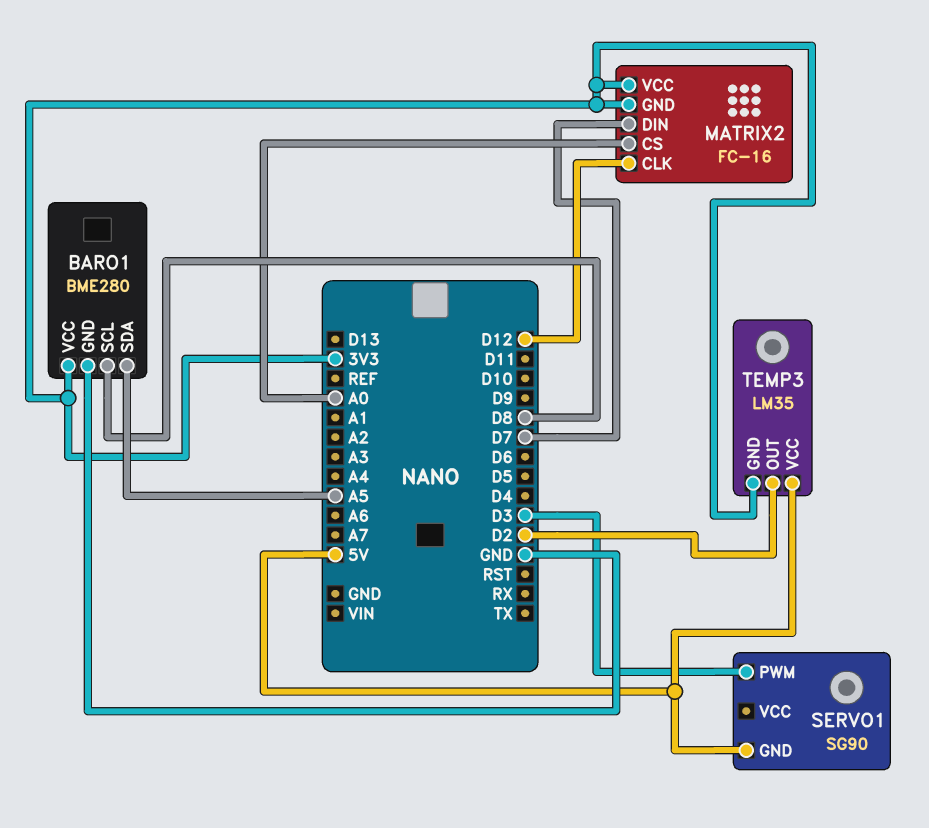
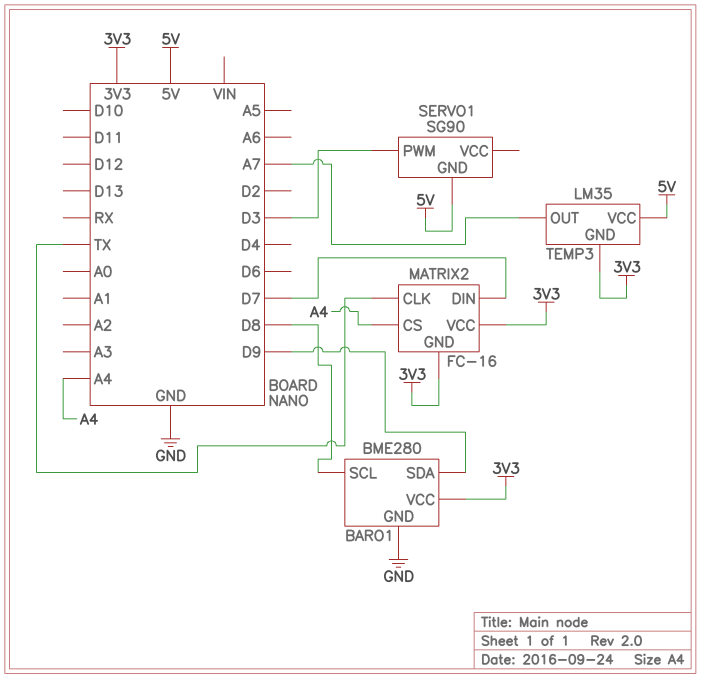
BARO1 pin SDA: A5 -> D9
MATRIX2 pin CLK: D12 -> TX
MATRIX2 pin CS: A0 -> A4
TEMP3 pin OUT: D2 -> A7

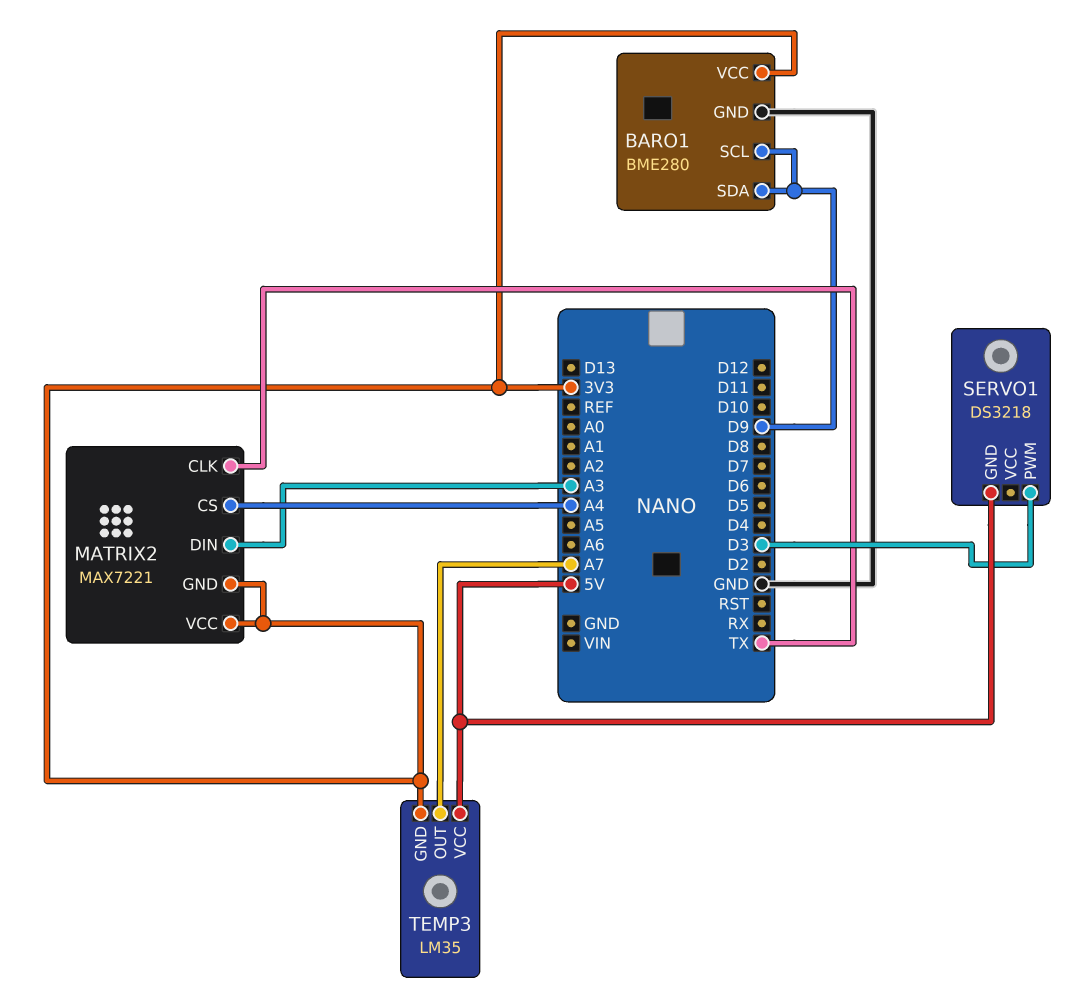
BARO1 pin SCL: D8 -> D9
MATRIX2: FC-16 -> MAX7221
MATRIX2 pin DIN: D7 -> A3
SERVO1: SG90 -> DS3218

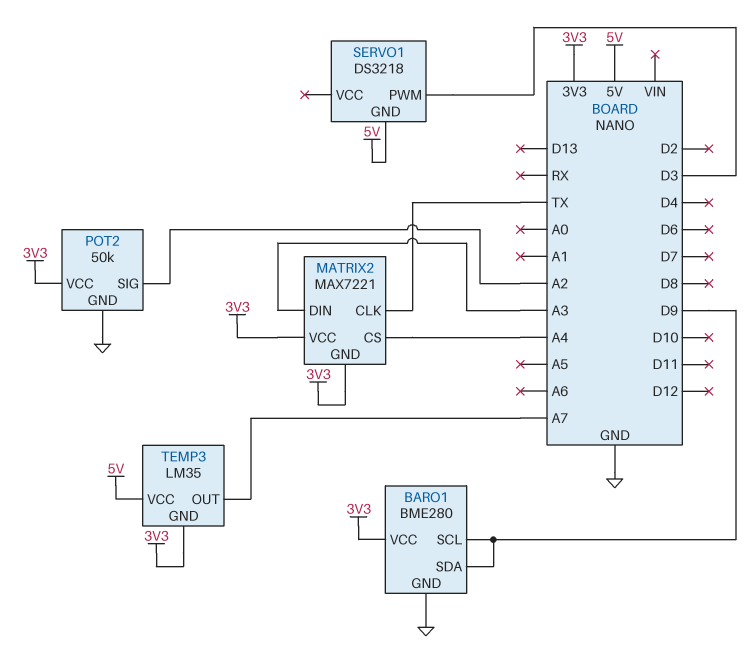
POT2: none -> 50k
POT2 pin GND: none -> GND
POT2 pin SIG: none -> A2
POT2 pin VCC: none -> 3V3

